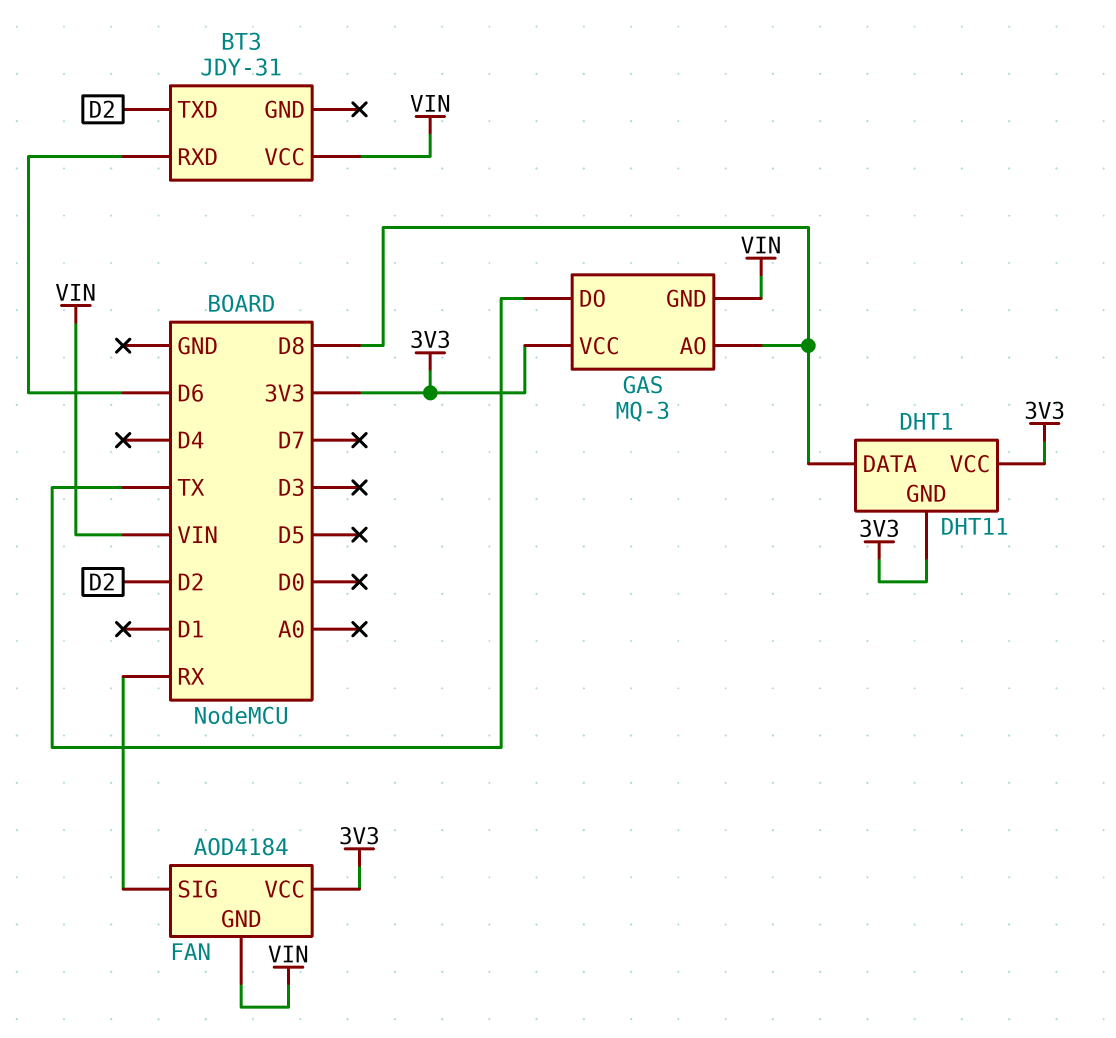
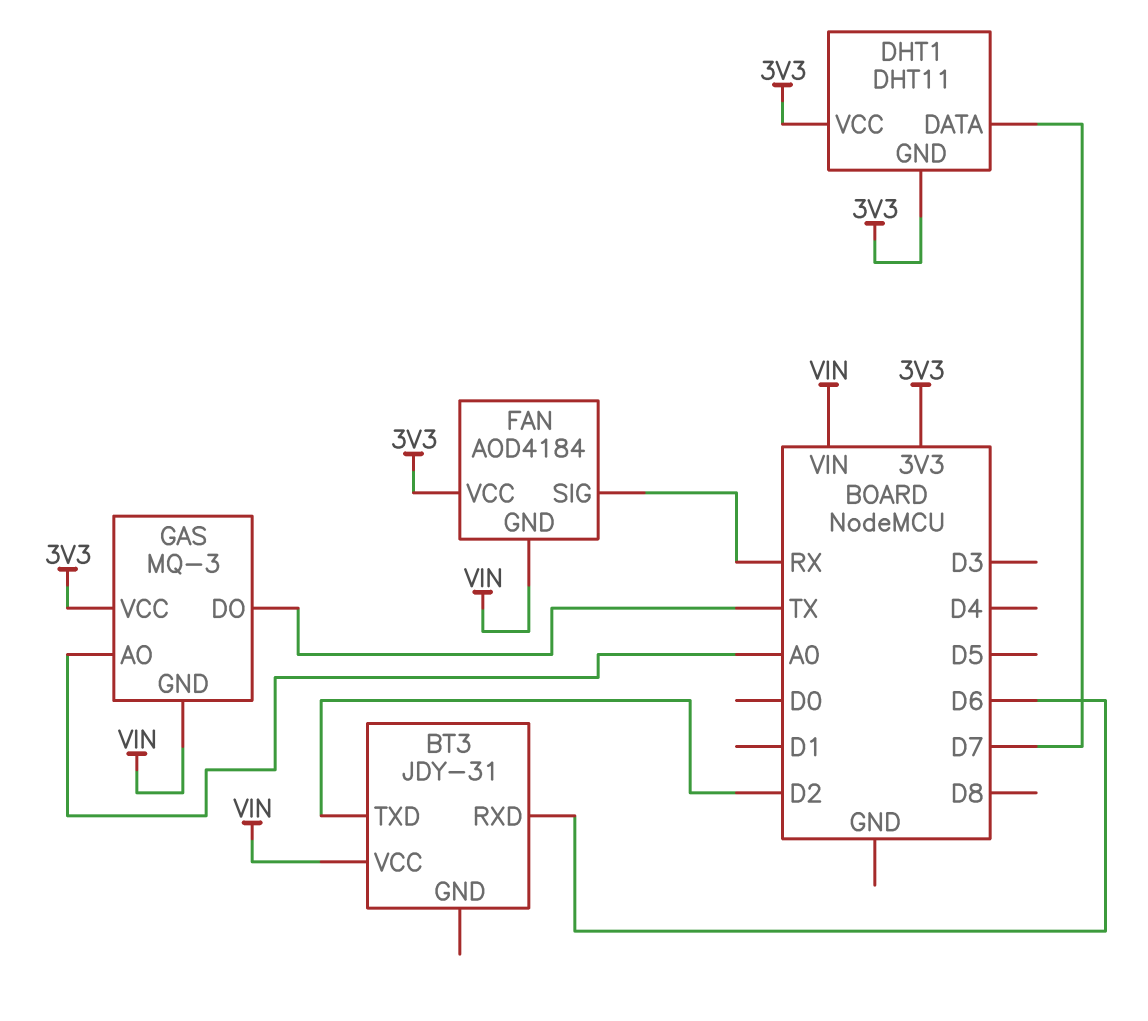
DHT1 pin DATA: D8 -> D7
GAS pin AO: D8 -> A0

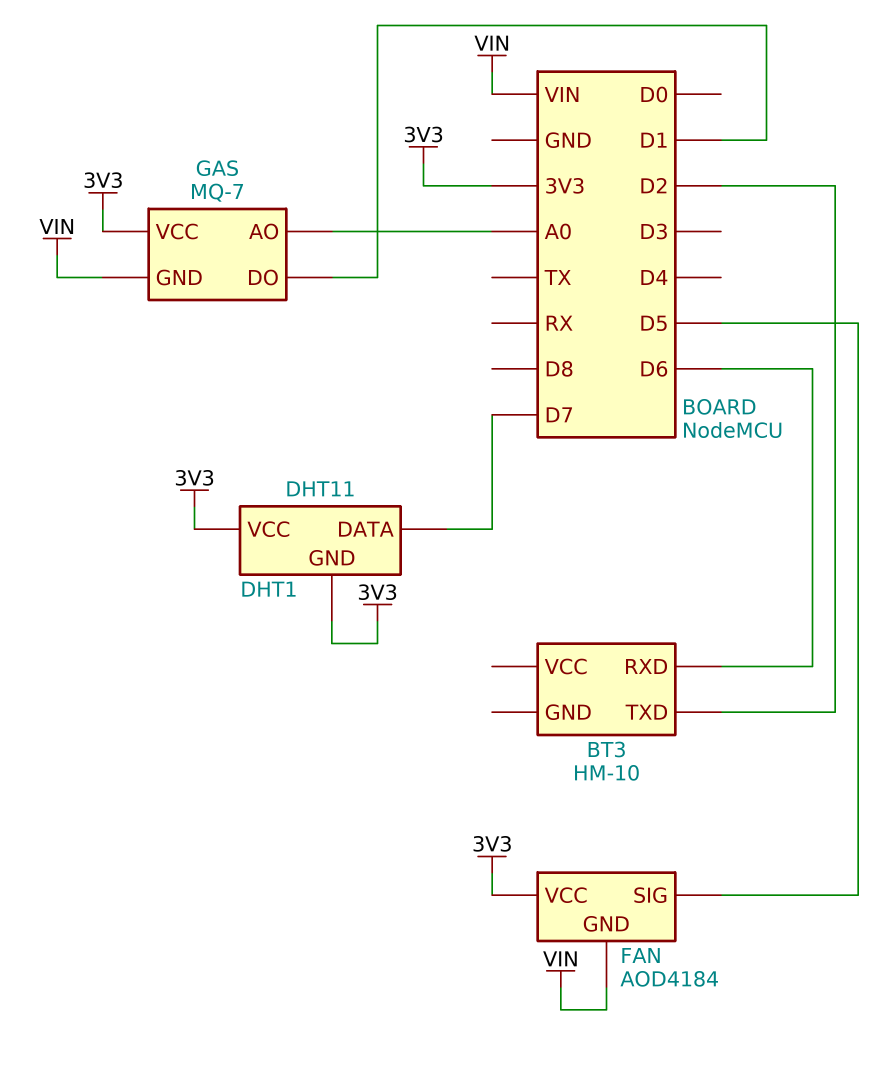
BT3: JDY-31 -> HM-10
BT3 pin VCC: VIN -> none
FAN pin SIG: RX -> D5
GAS: MQ-3 -> MQ-7
GAS pin DO: TX -> D1

